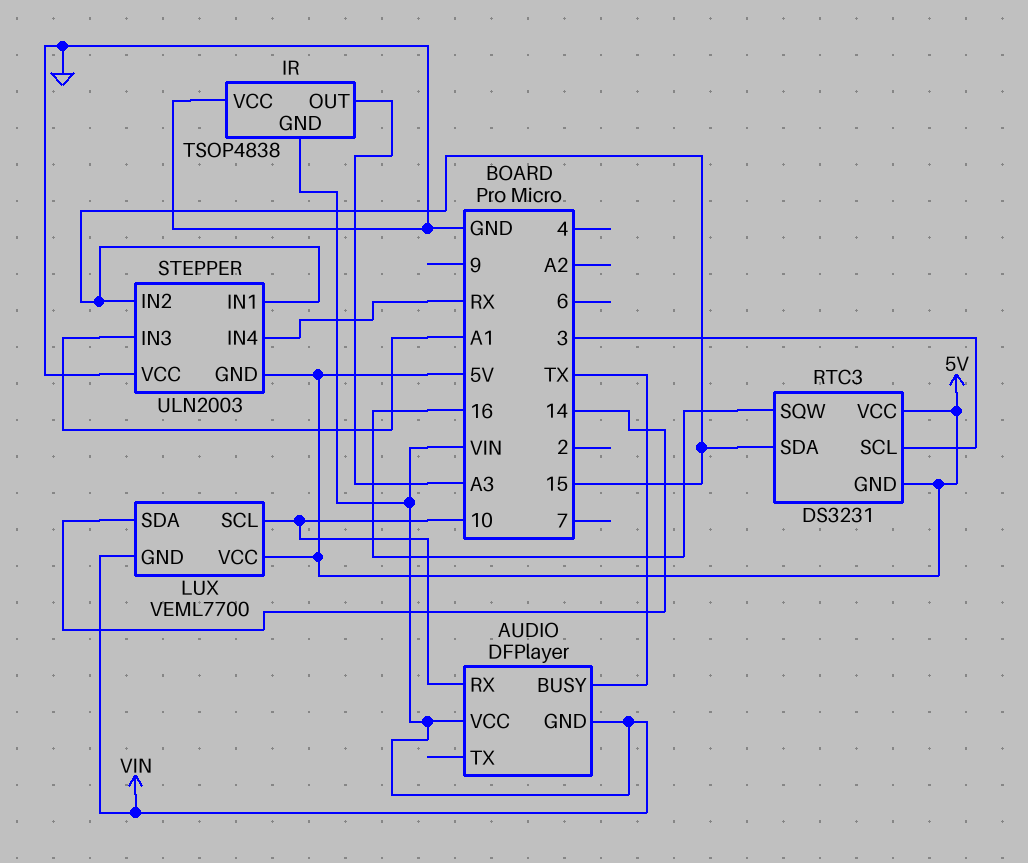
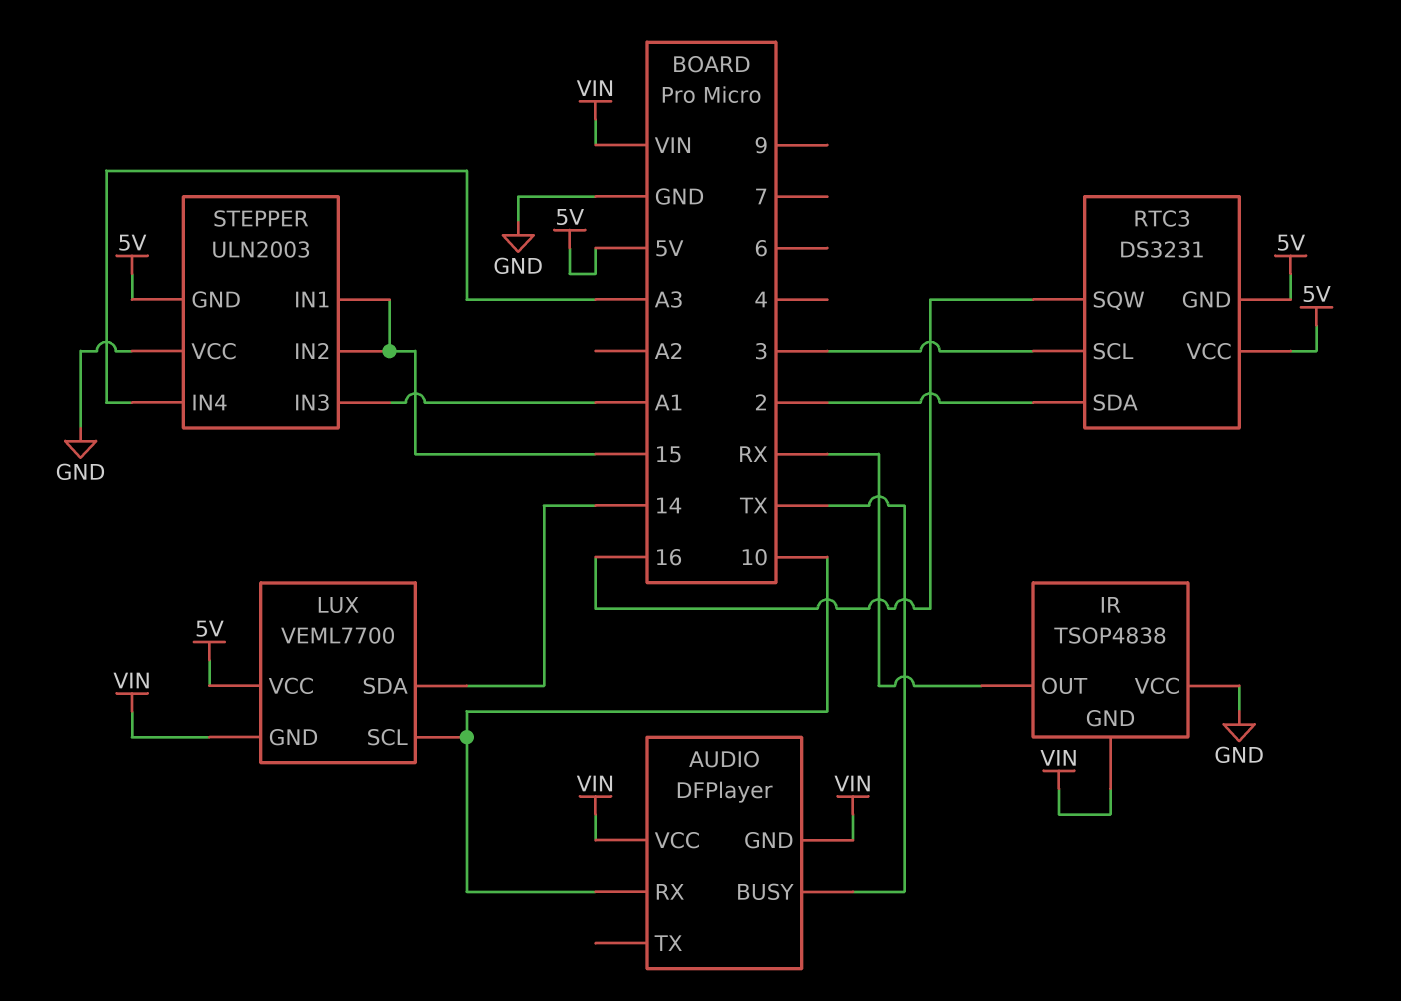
IR pin OUT: A3 -> RX
RTC3 pin SDA: 15 -> 2
STEPPER pin IN4: RX -> A3

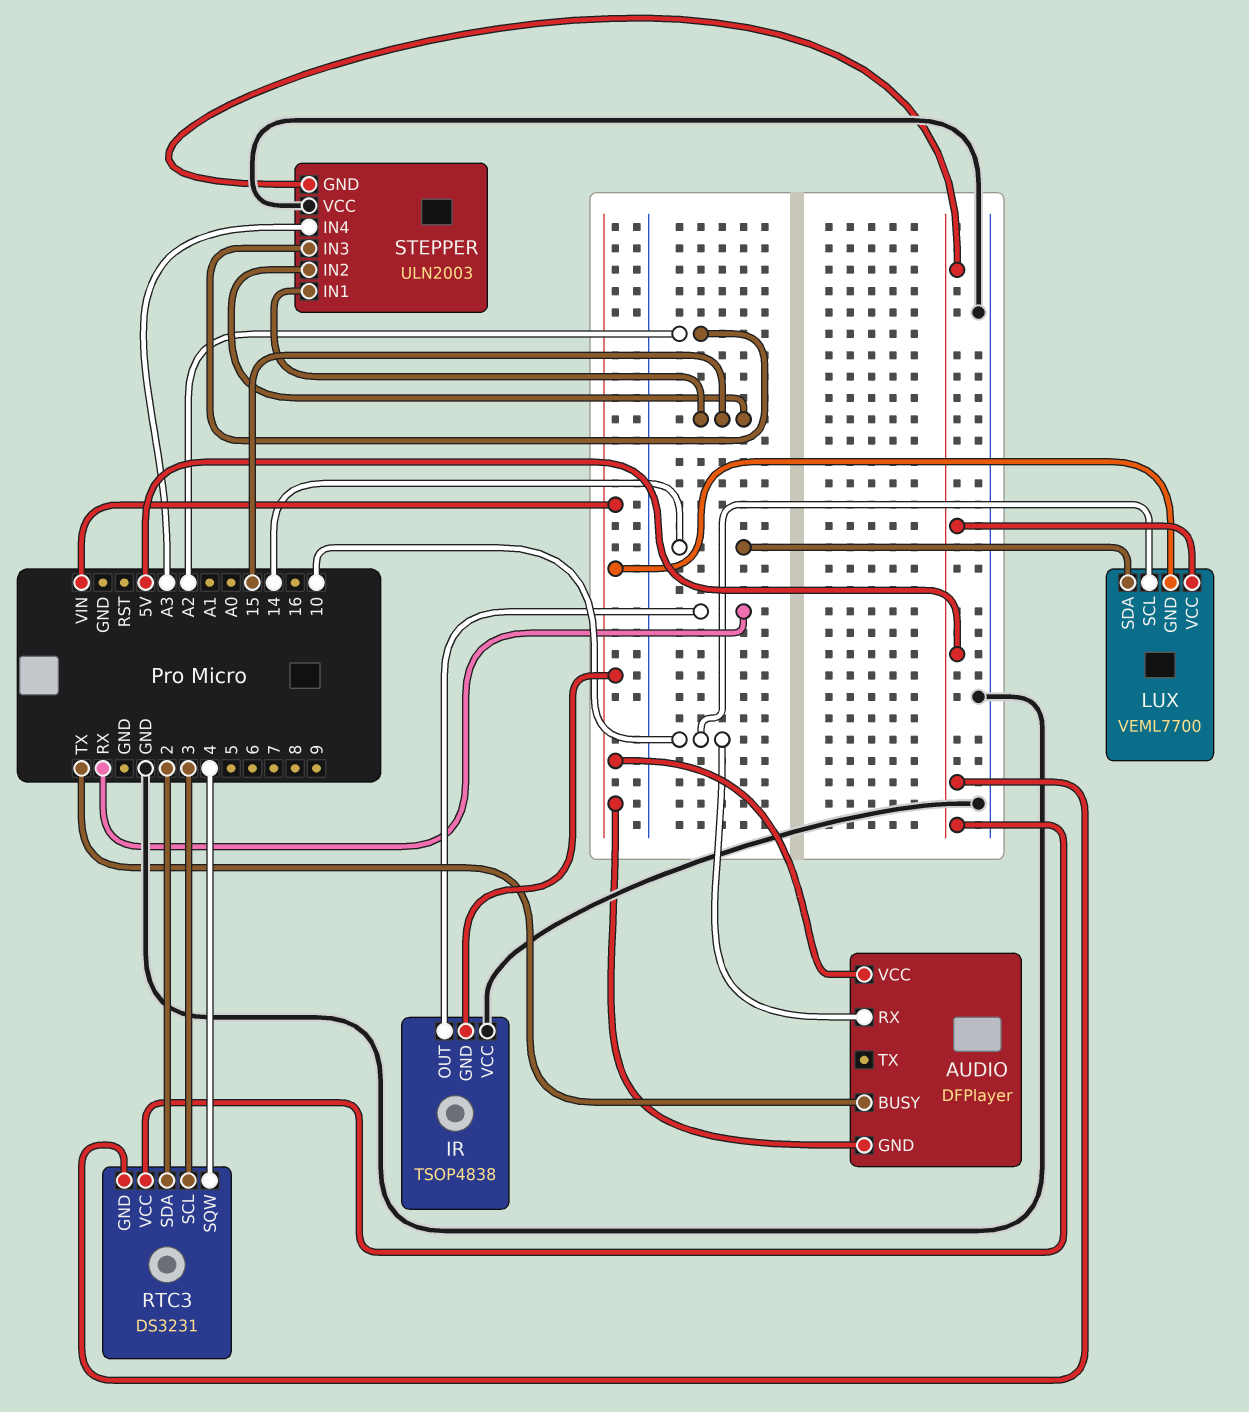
RTC3 pin SQW: 16 -> 4
STEPPER pin IN3: A1 -> A2

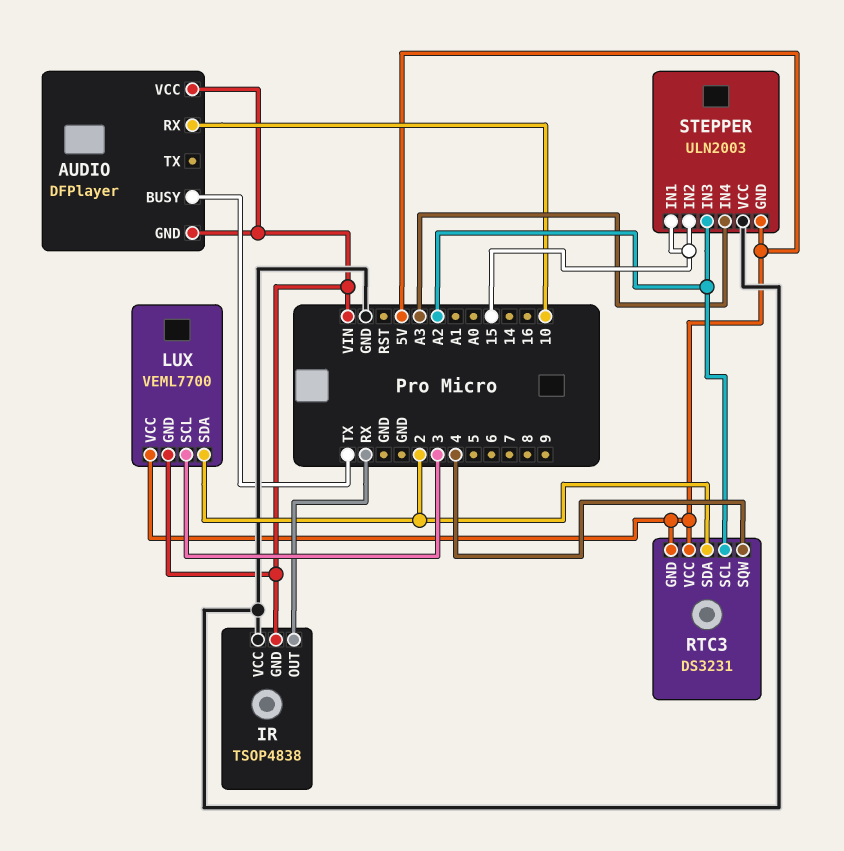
LUX pin SCL: 10 -> 3
LUX pin SDA: 14 -> 2
RTC3 pin SCL: 3 -> A2

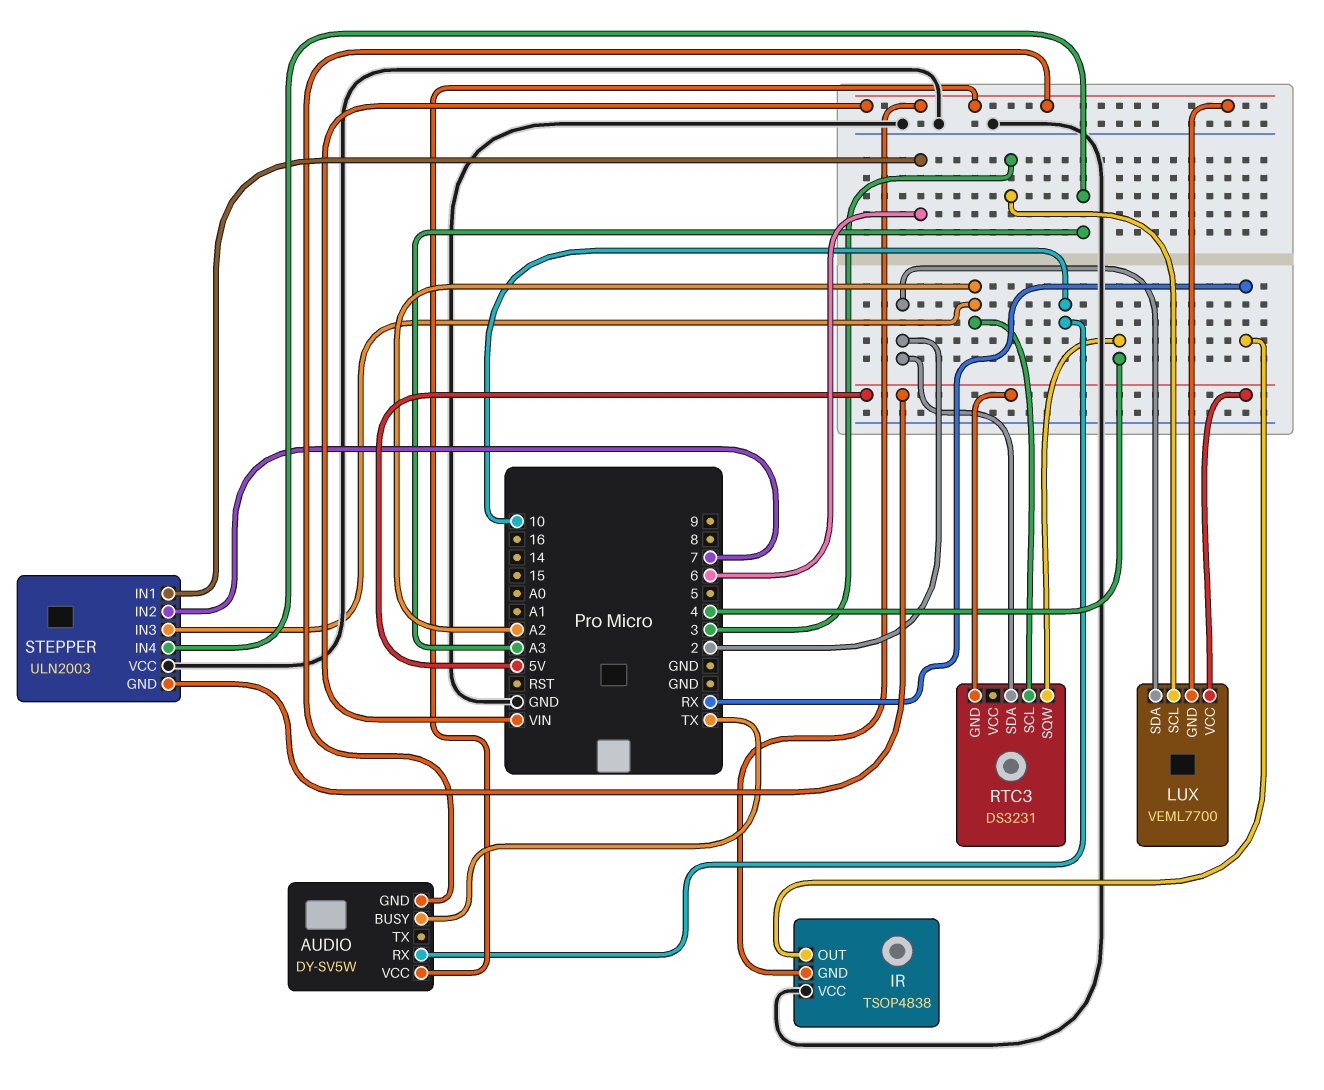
AUDIO: DFPlayer -> DY-SV5W
RTC3 pin VCC: 5V -> none
STEPPER pin IN1: 15 -> 6
STEPPER pin IN2: 15 -> 7

